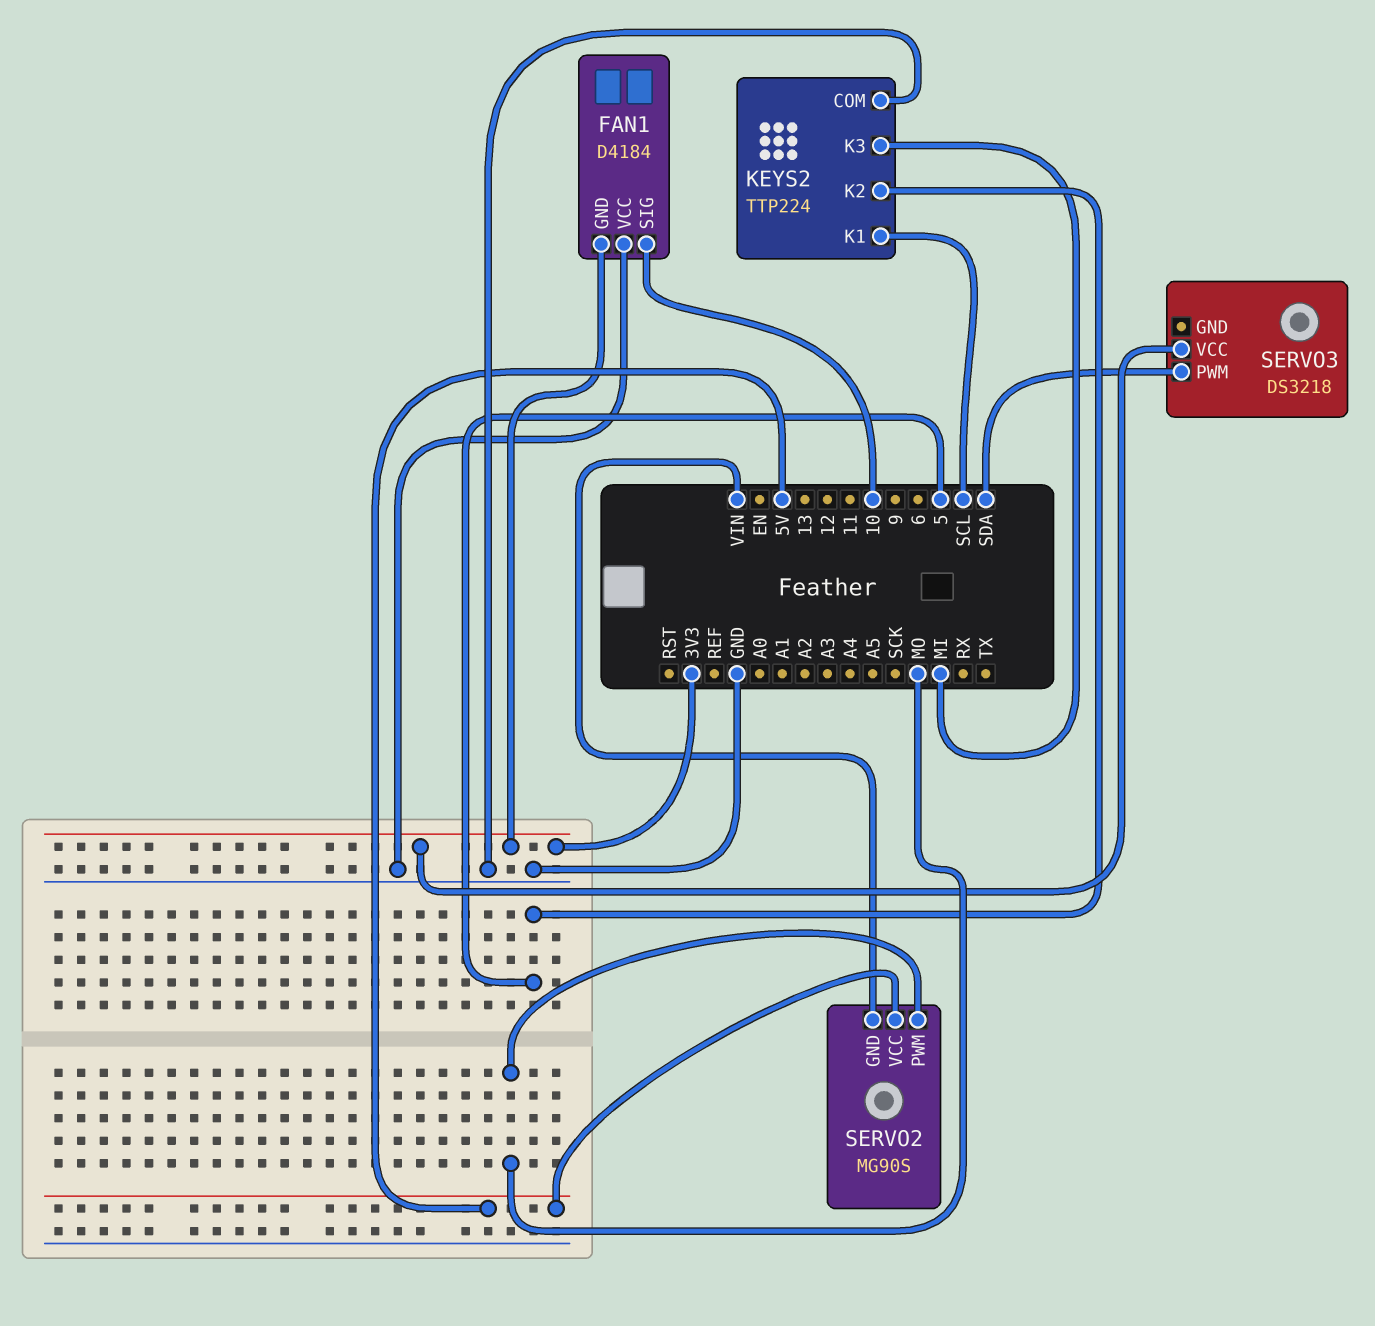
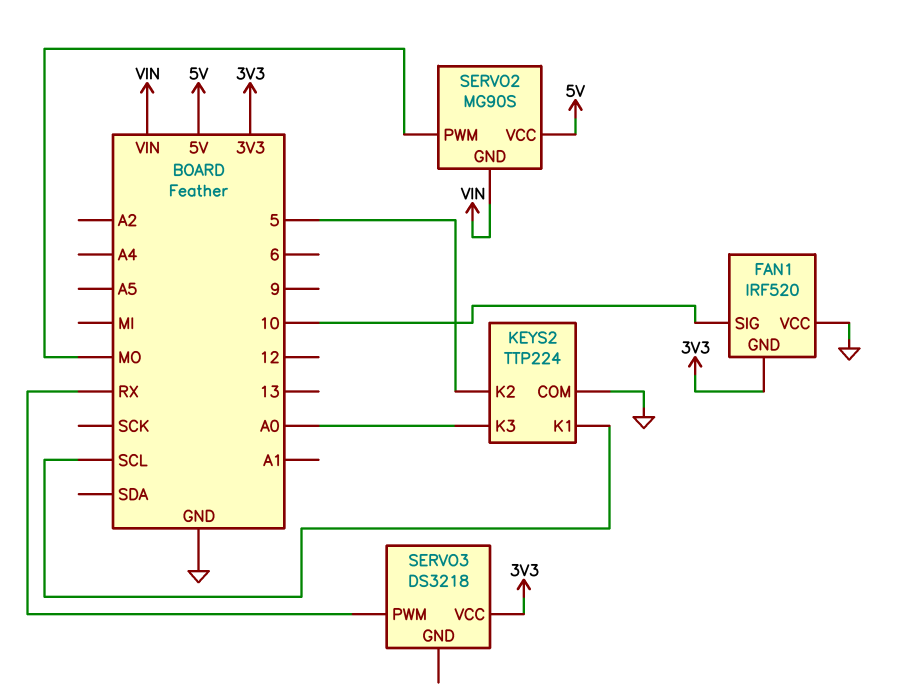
FAN1: D4184 -> IRF520
KEYS2 pin K3: MI -> A0
SERVO3 pin PWM: SDA -> RX

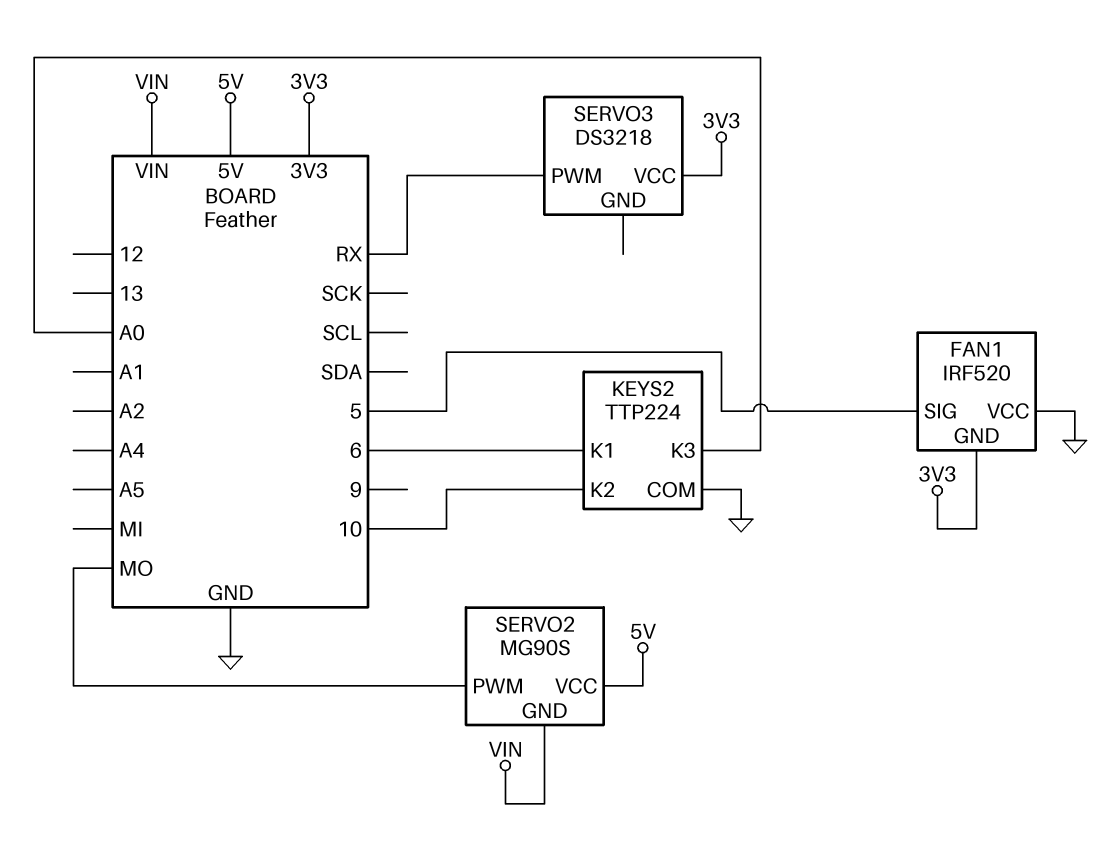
FAN1 pin SIG: 10 -> 5
KEYS2 pin K1: SCL -> 6
KEYS2 pin K2: 5 -> 10

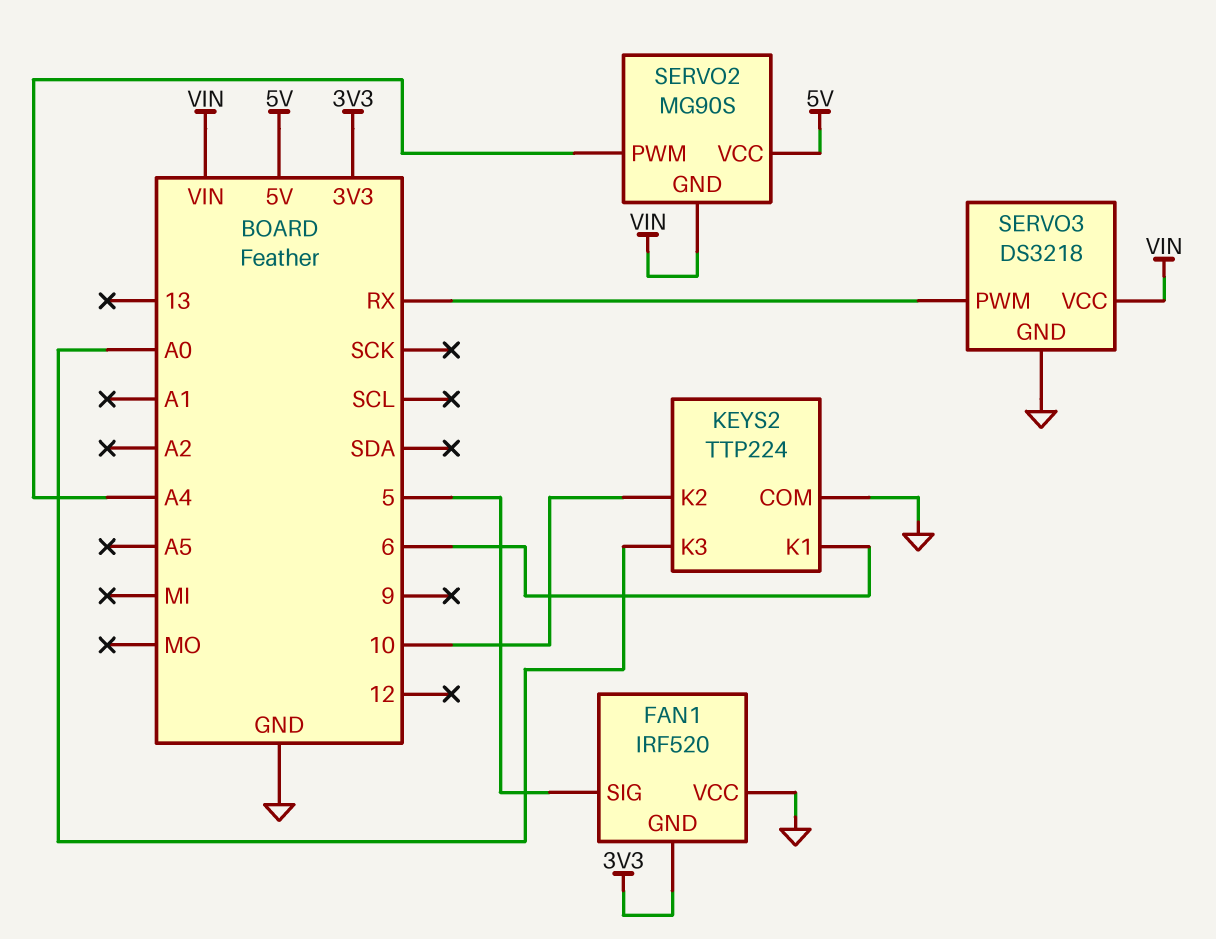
SERVO2 pin PWM: MO -> A4
SERVO3 pin GND: none -> GND
SERVO3 pin VCC: 3V3 -> VIN

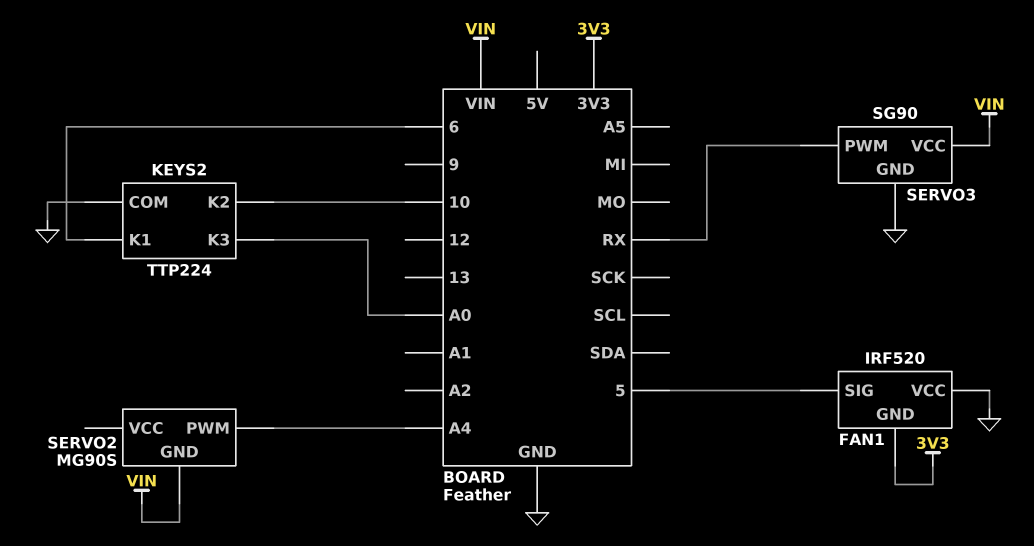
SERVO2 pin VCC: 5V -> none
SERVO3: DS3218 -> SG90

